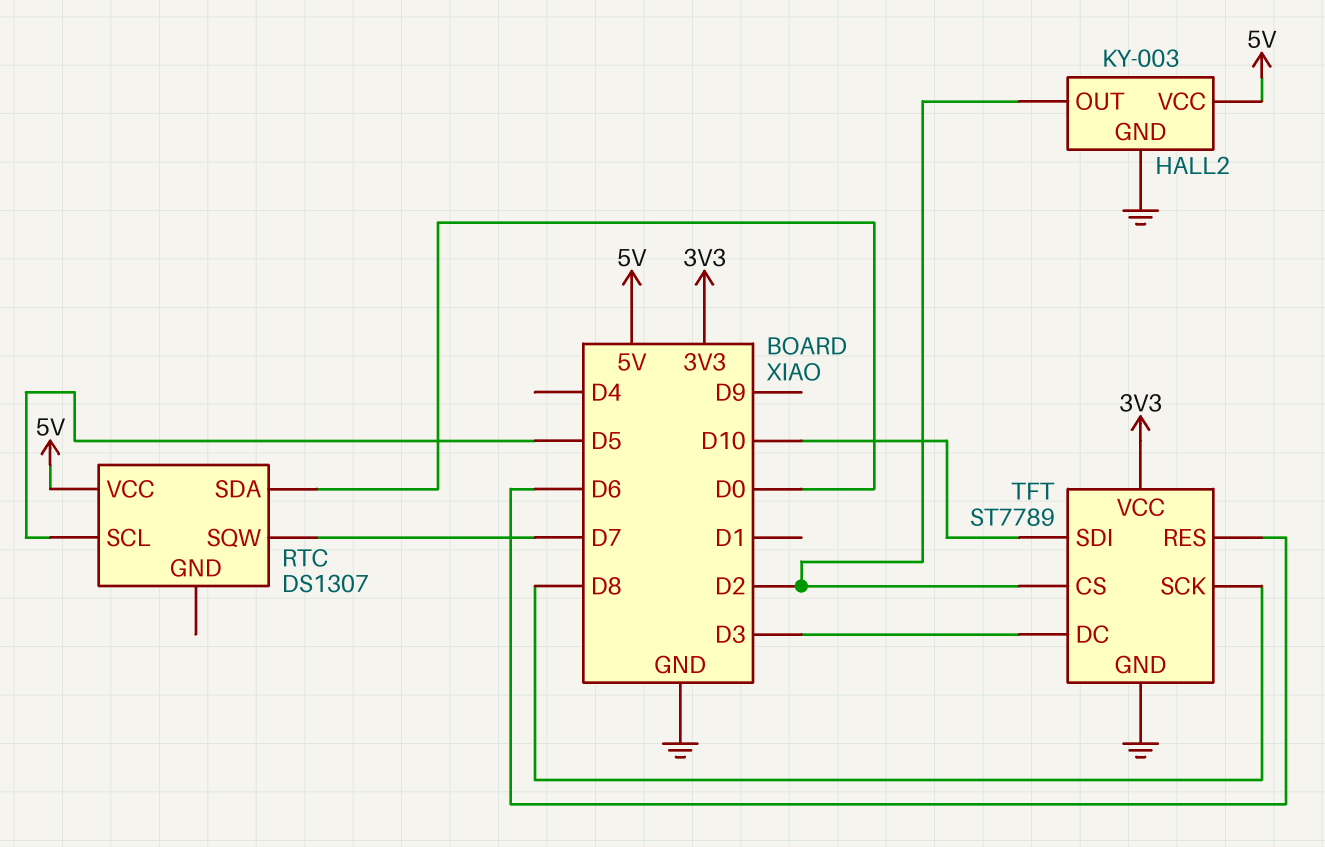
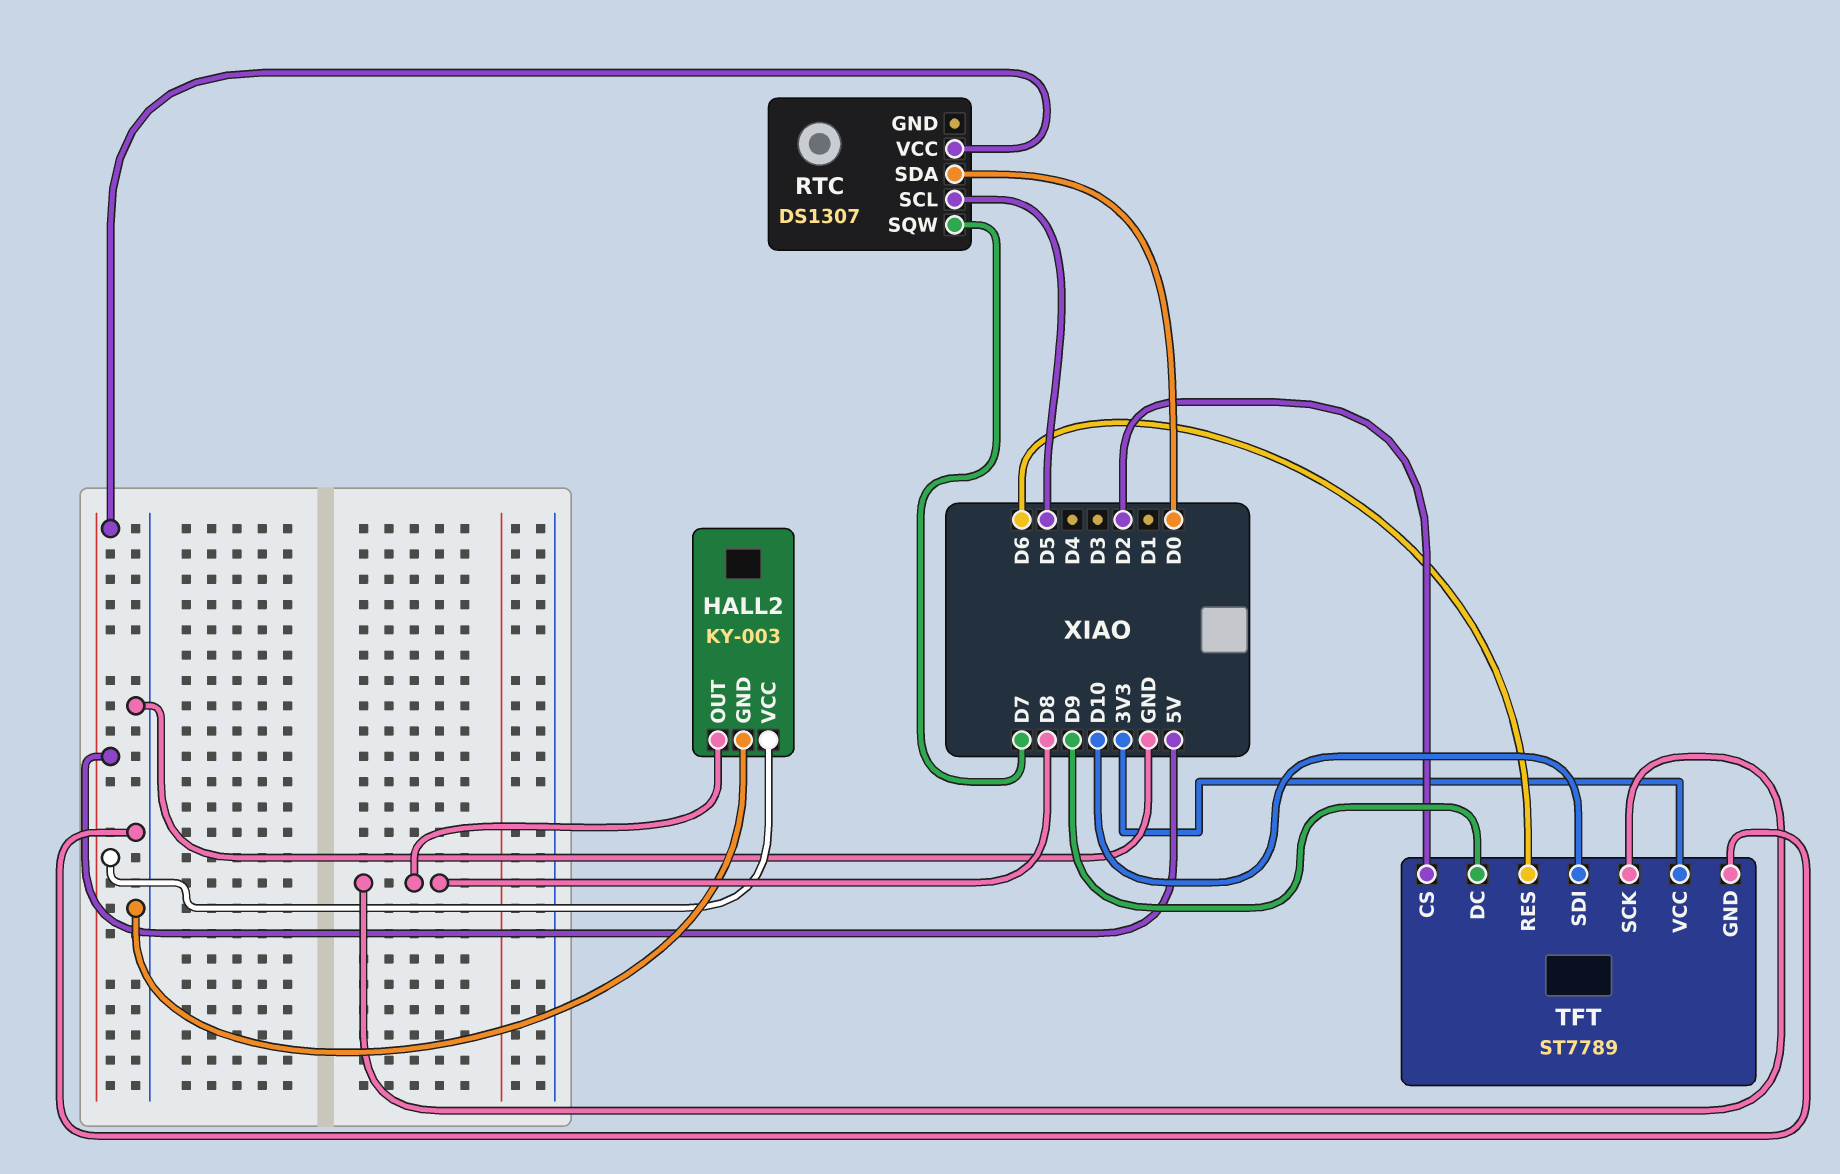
HALL2 pin OUT: D2 -> D8
TFT pin DC: D3 -> D9

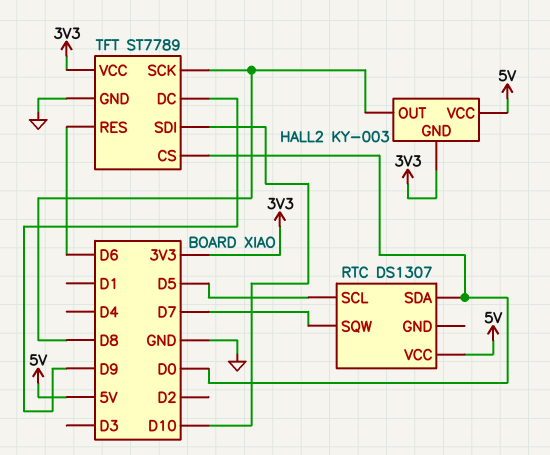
HALL2 pin GND: GND -> 3V3
TFT pin CS: D2 -> D0

